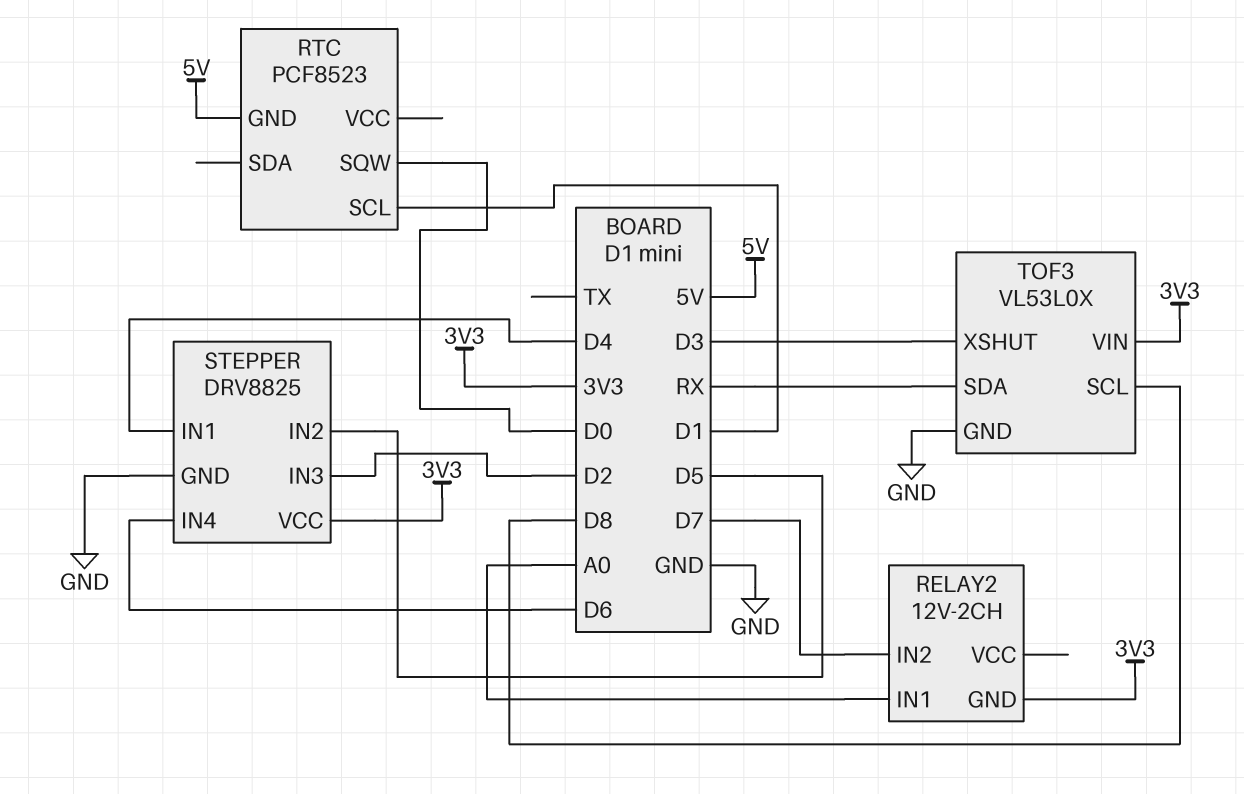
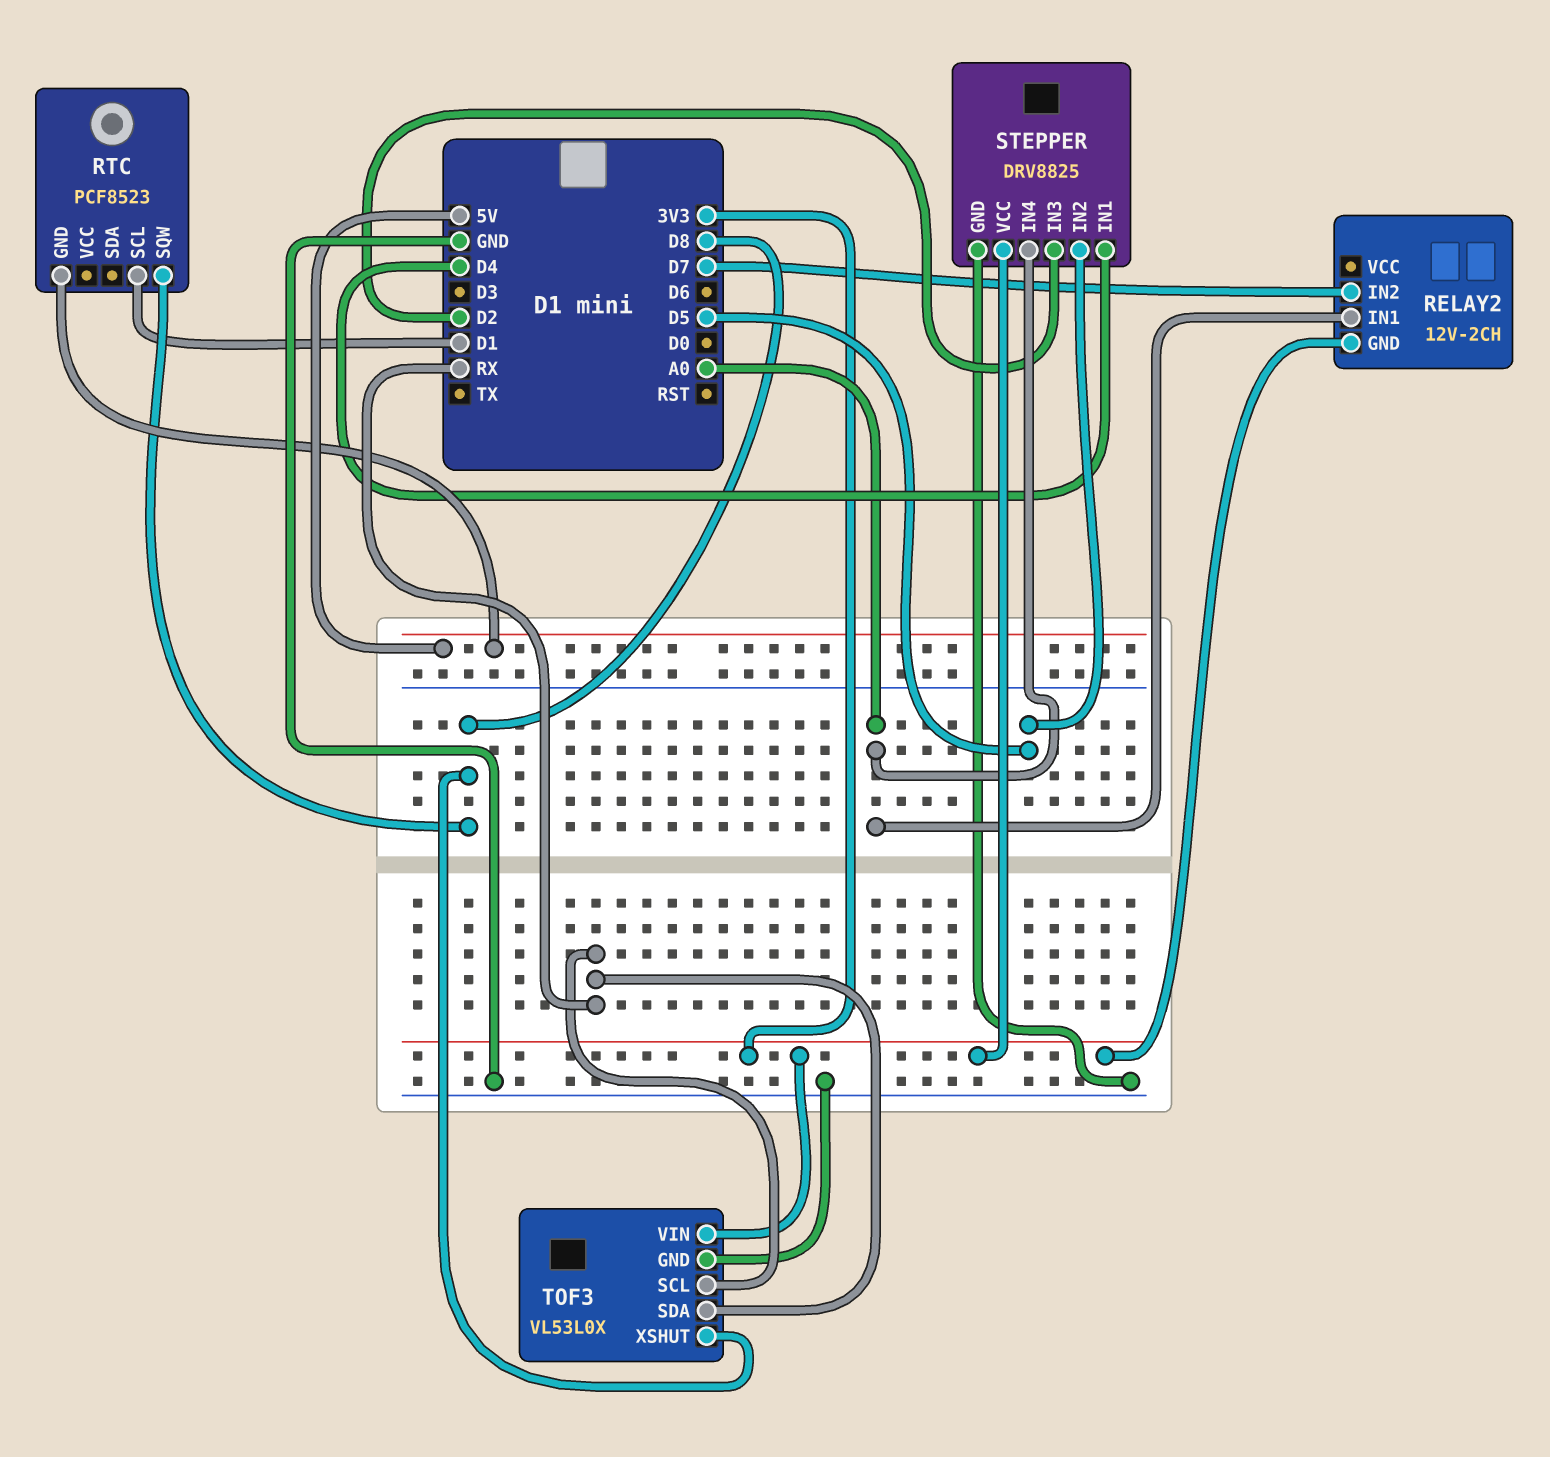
RTC pin SQW: D0 -> D8
STEPPER pin IN4: D6 -> A0
TOF3 pin SCL: D8 -> RX
TOF3 pin XSHUT: D3 -> D8

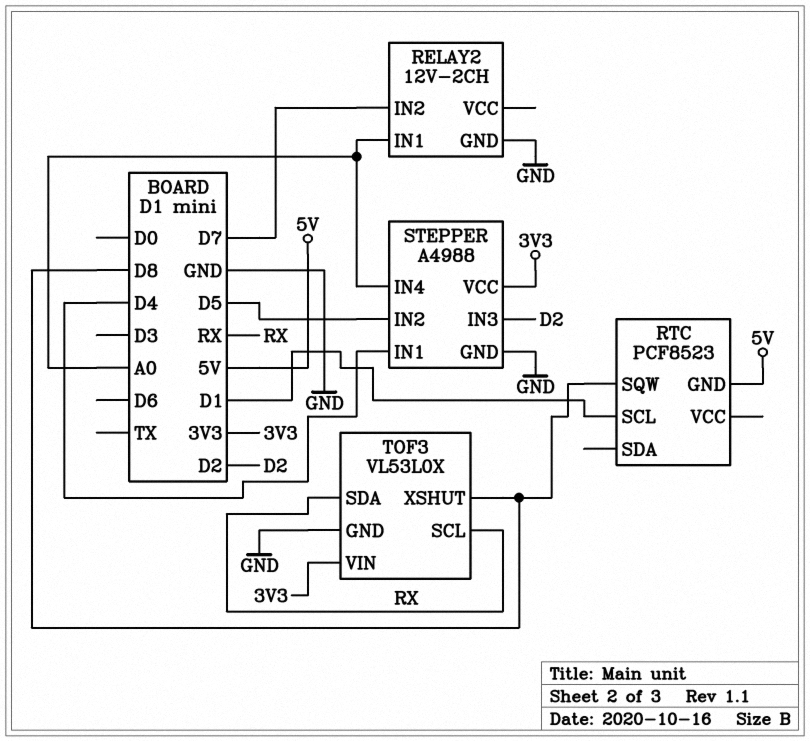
RELAY2 pin GND: 3V3 -> GND
STEPPER: DRV8825 -> A4988

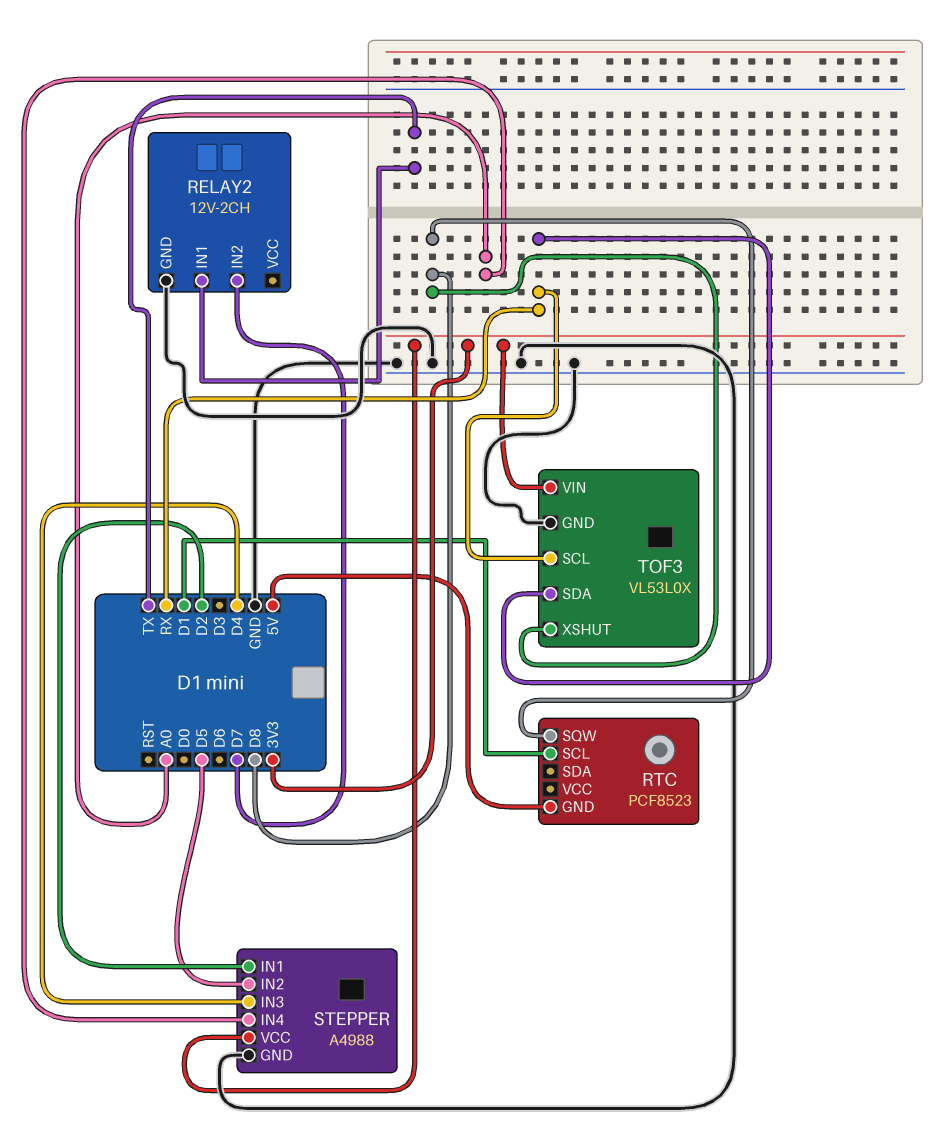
RELAY2 pin IN1: A0 -> TX
STEPPER pin IN1: D4 -> D2
STEPPER pin IN3: D2 -> D4

